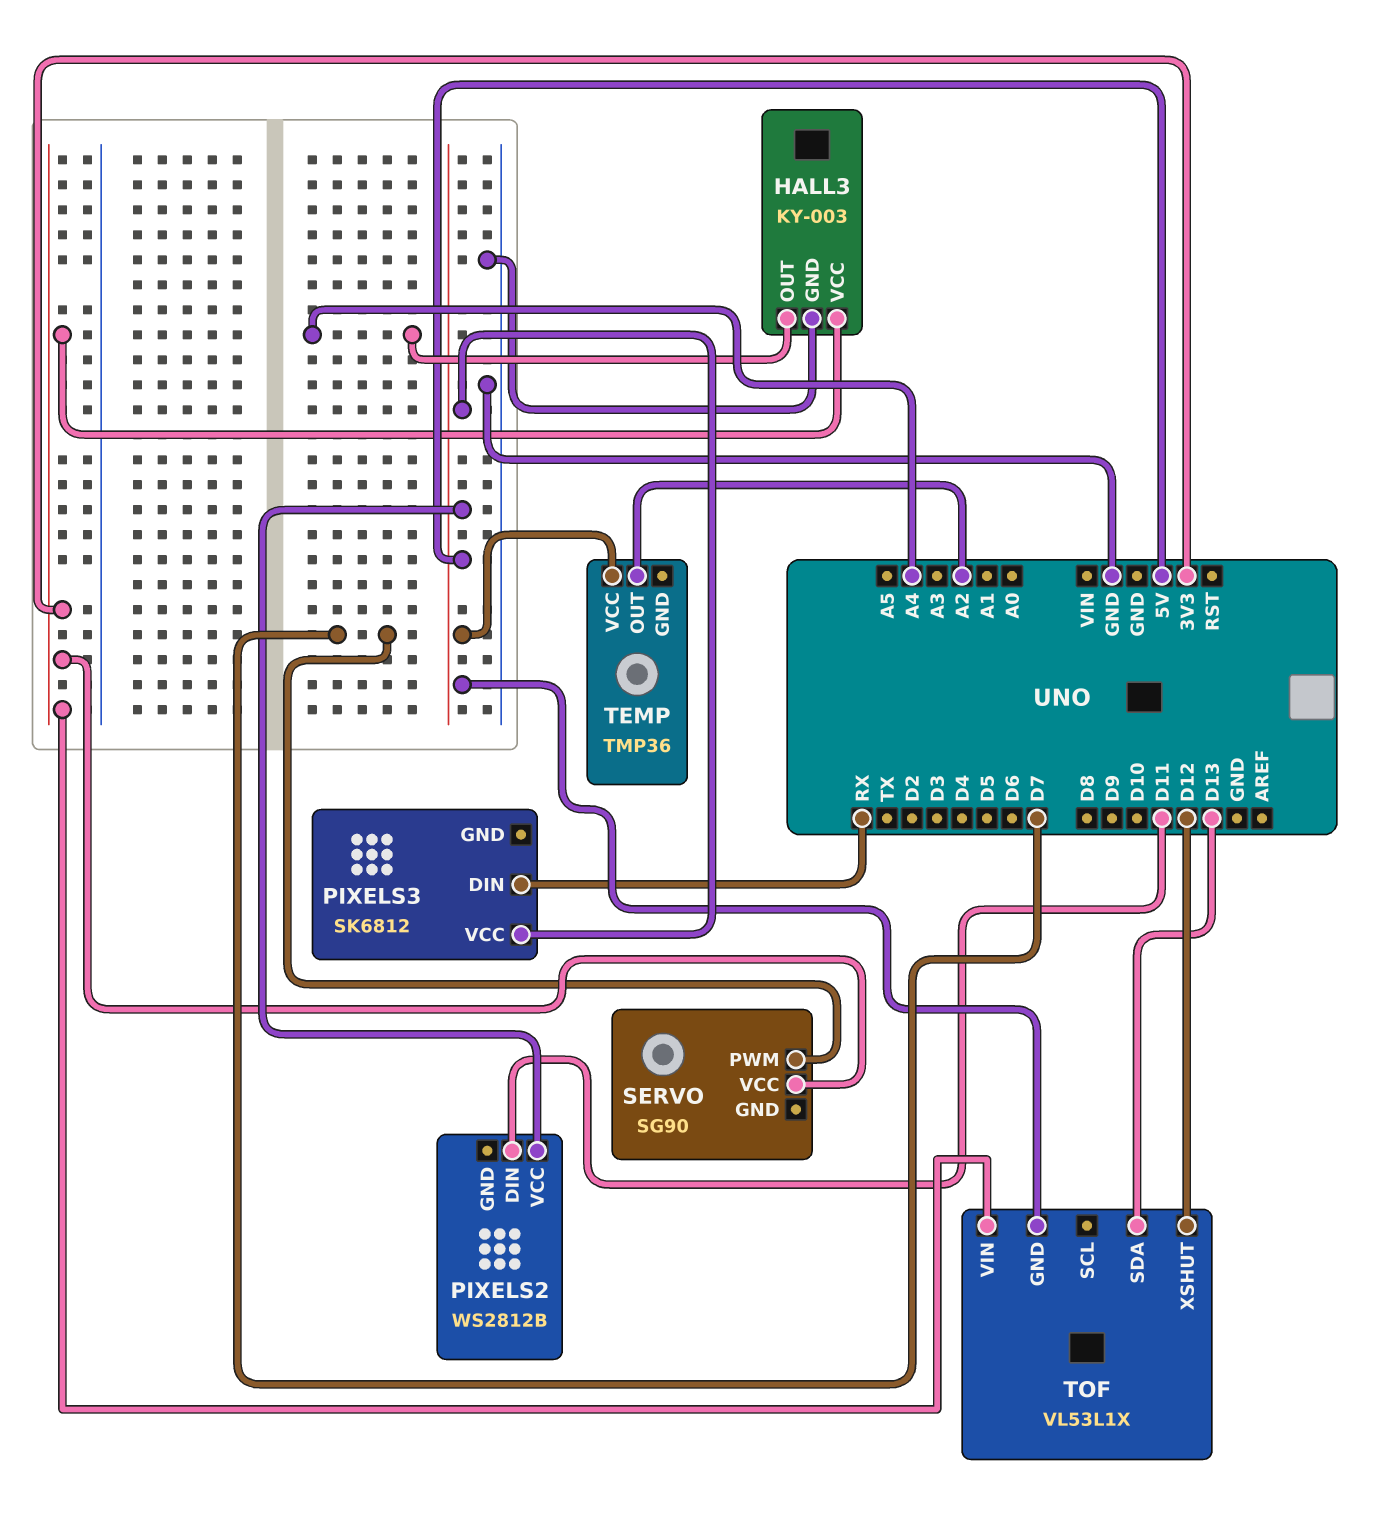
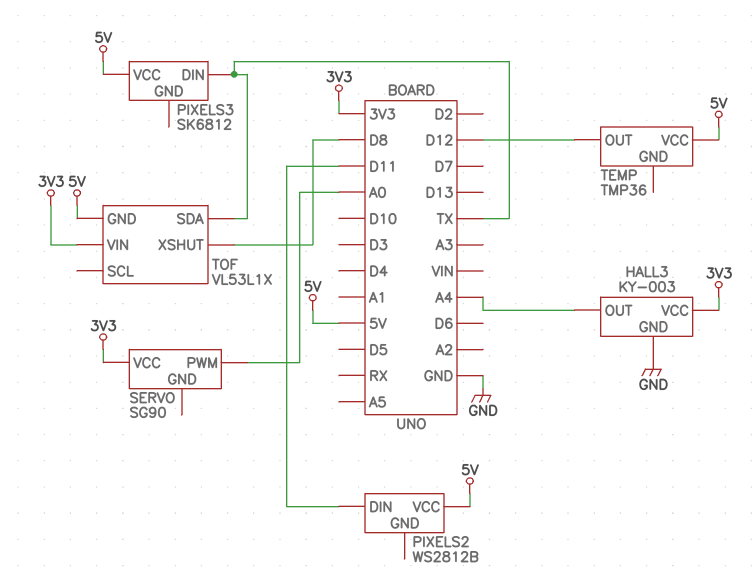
PIXELS3 pin DIN: RX -> TX
SERVO pin PWM: D7 -> A0
TEMP pin OUT: A2 -> D12
TOF pin SDA: D13 -> TX
TOF pin XSHUT: D12 -> D8

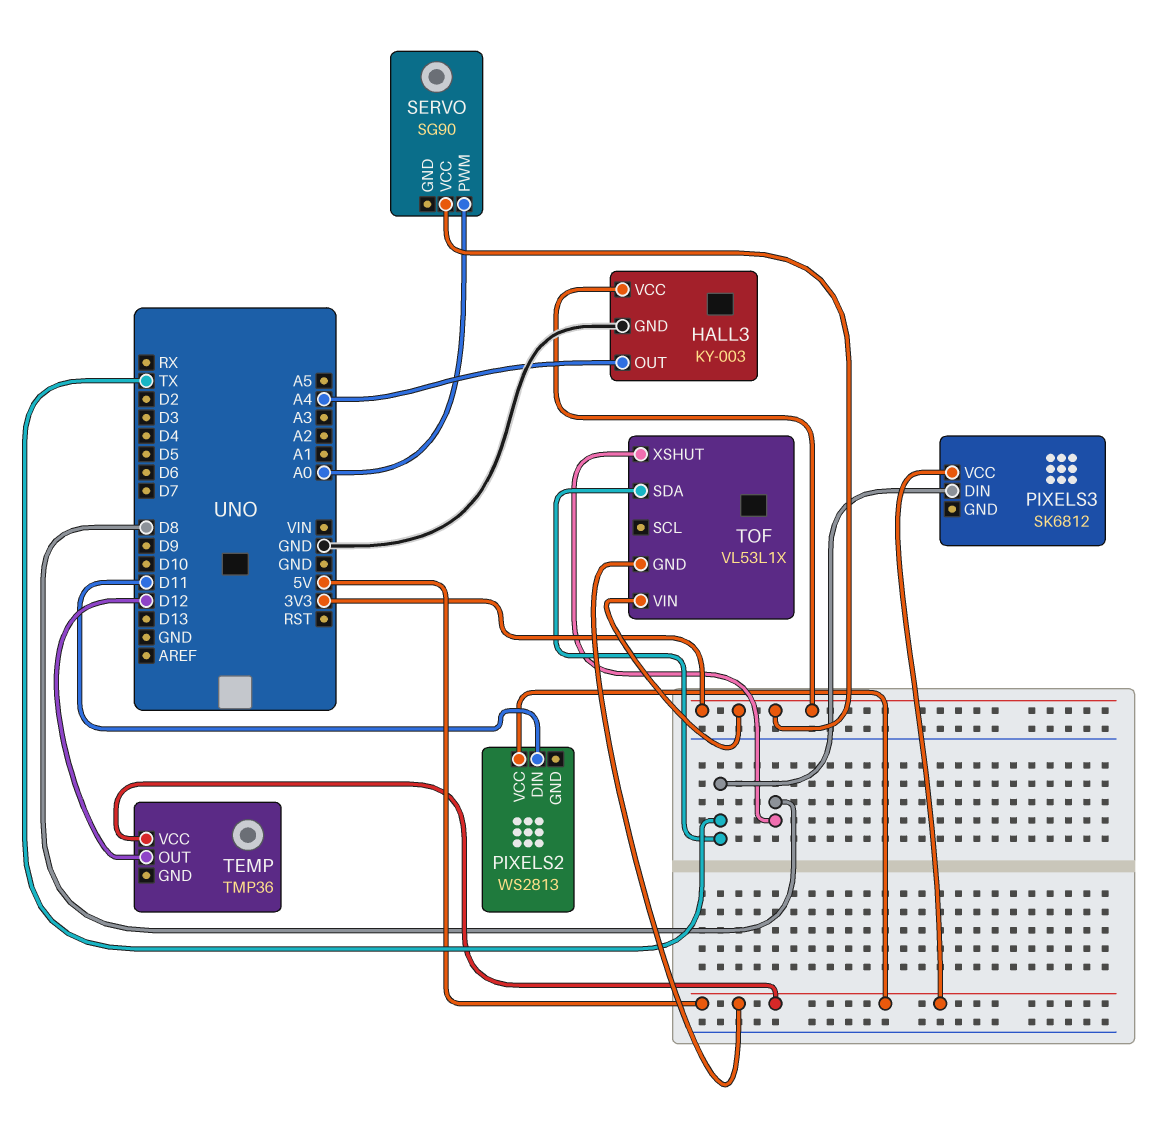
PIXELS2: WS2812B -> WS2813

